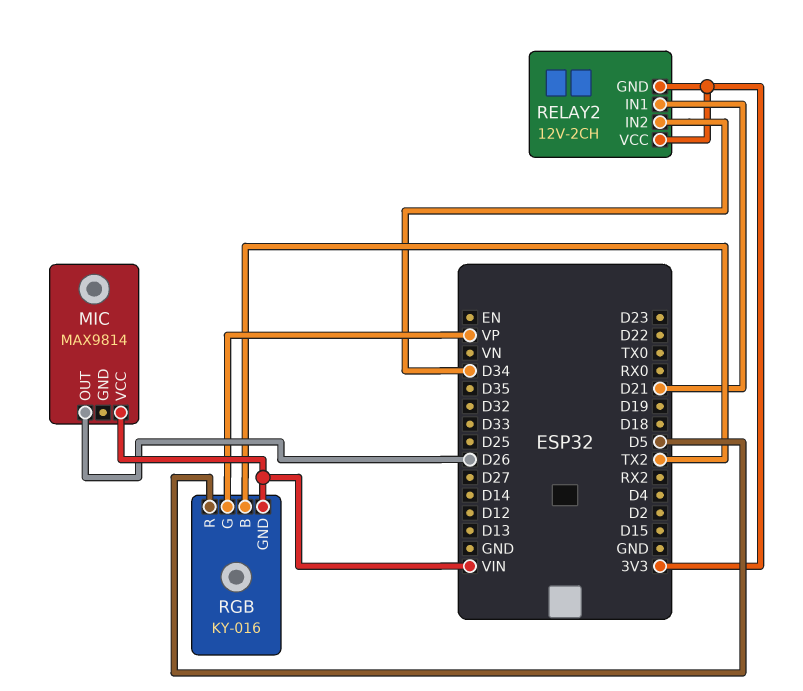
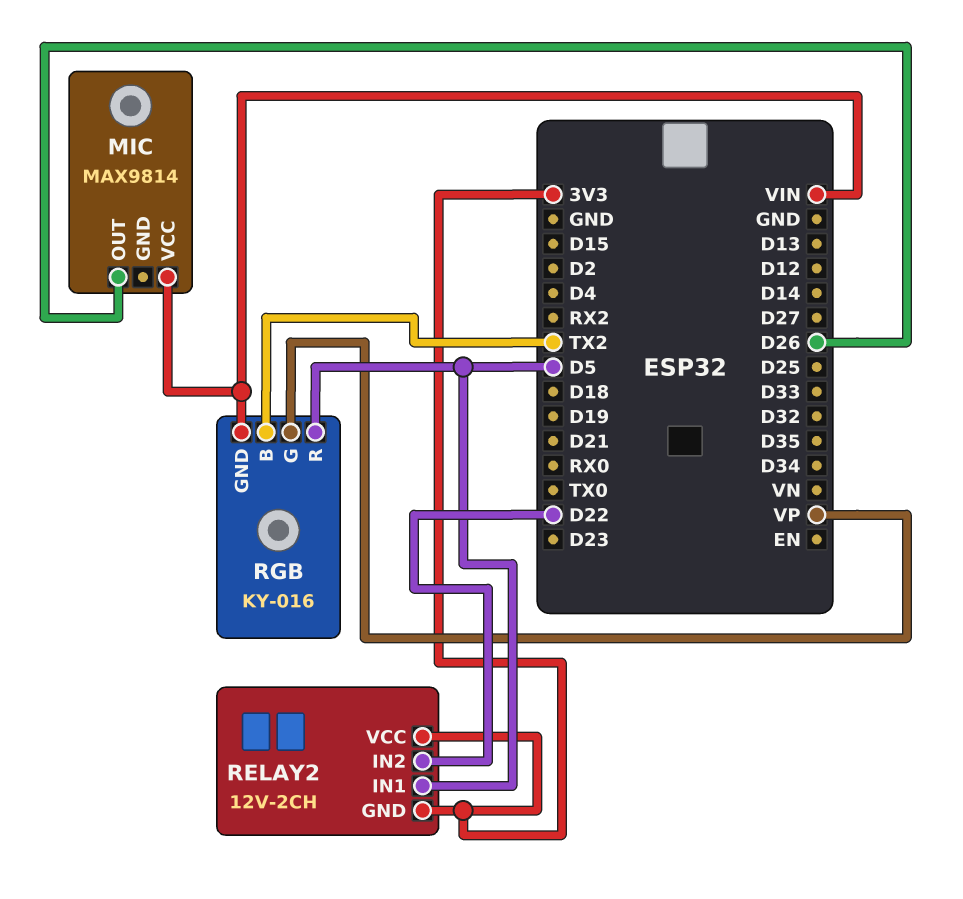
RELAY2 pin IN1: D21 -> D5
RELAY2 pin IN2: D34 -> D22

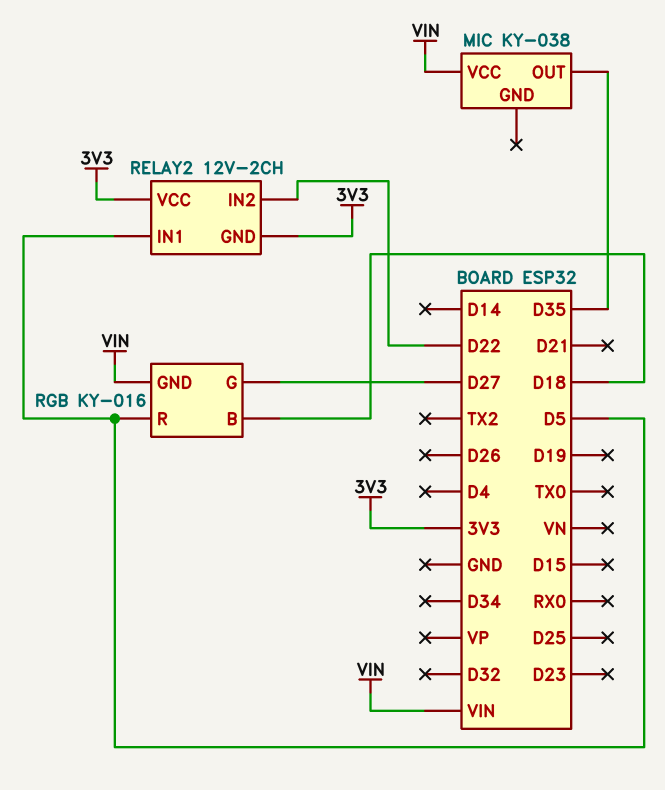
MIC: MAX9814 -> KY-038
MIC pin OUT: D26 -> D35
RGB pin B: TX2 -> D18
RGB pin G: VP -> D27

